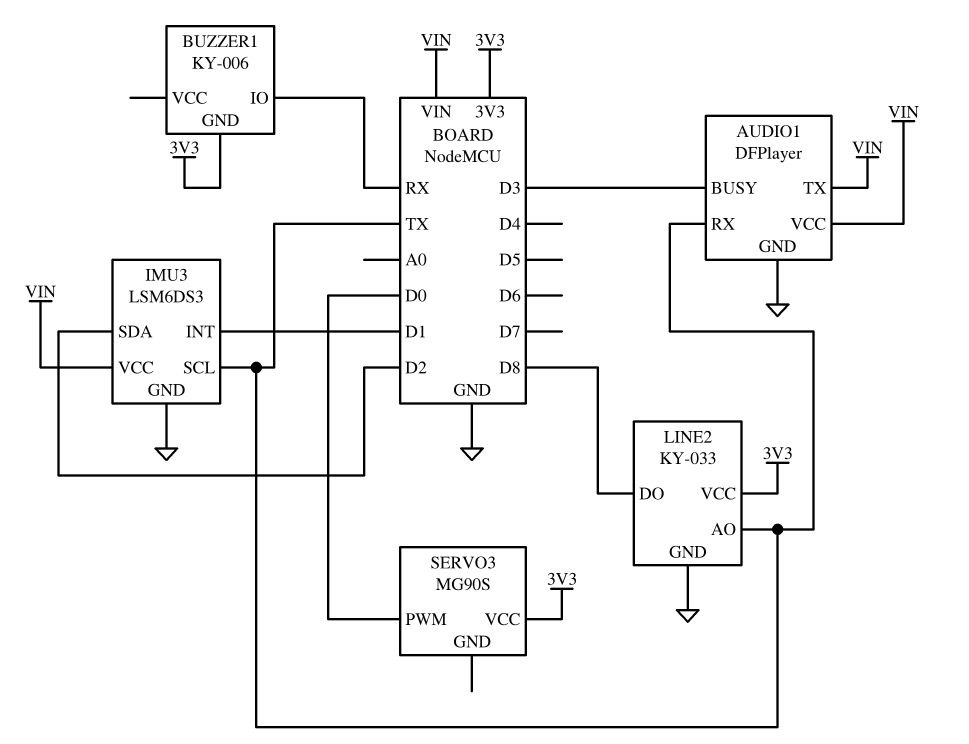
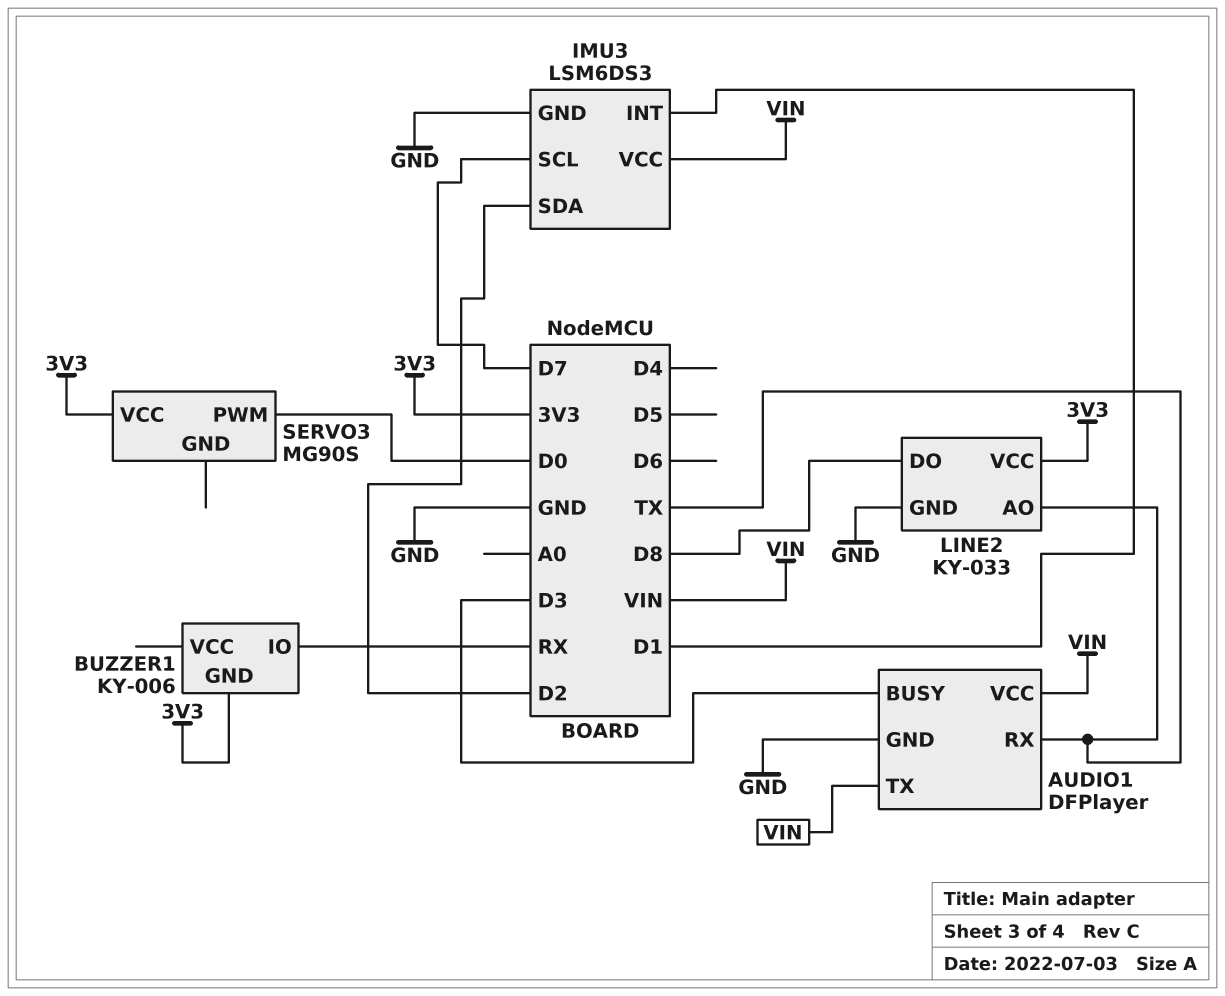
IMU3 pin SCL: TX -> D7

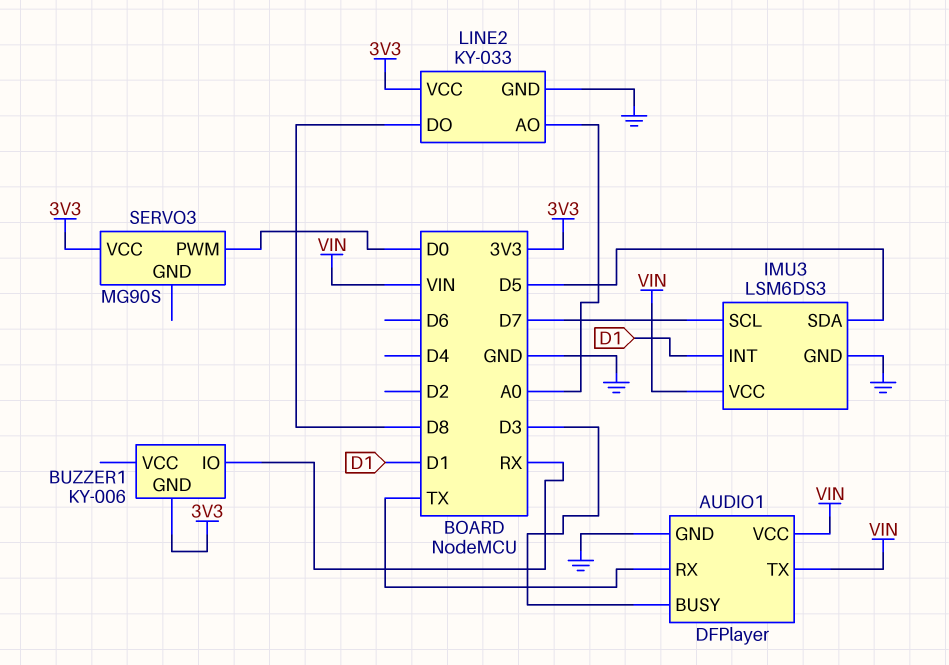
IMU3 pin SDA: D2 -> D5
LINE2 pin AO: TX -> A0

